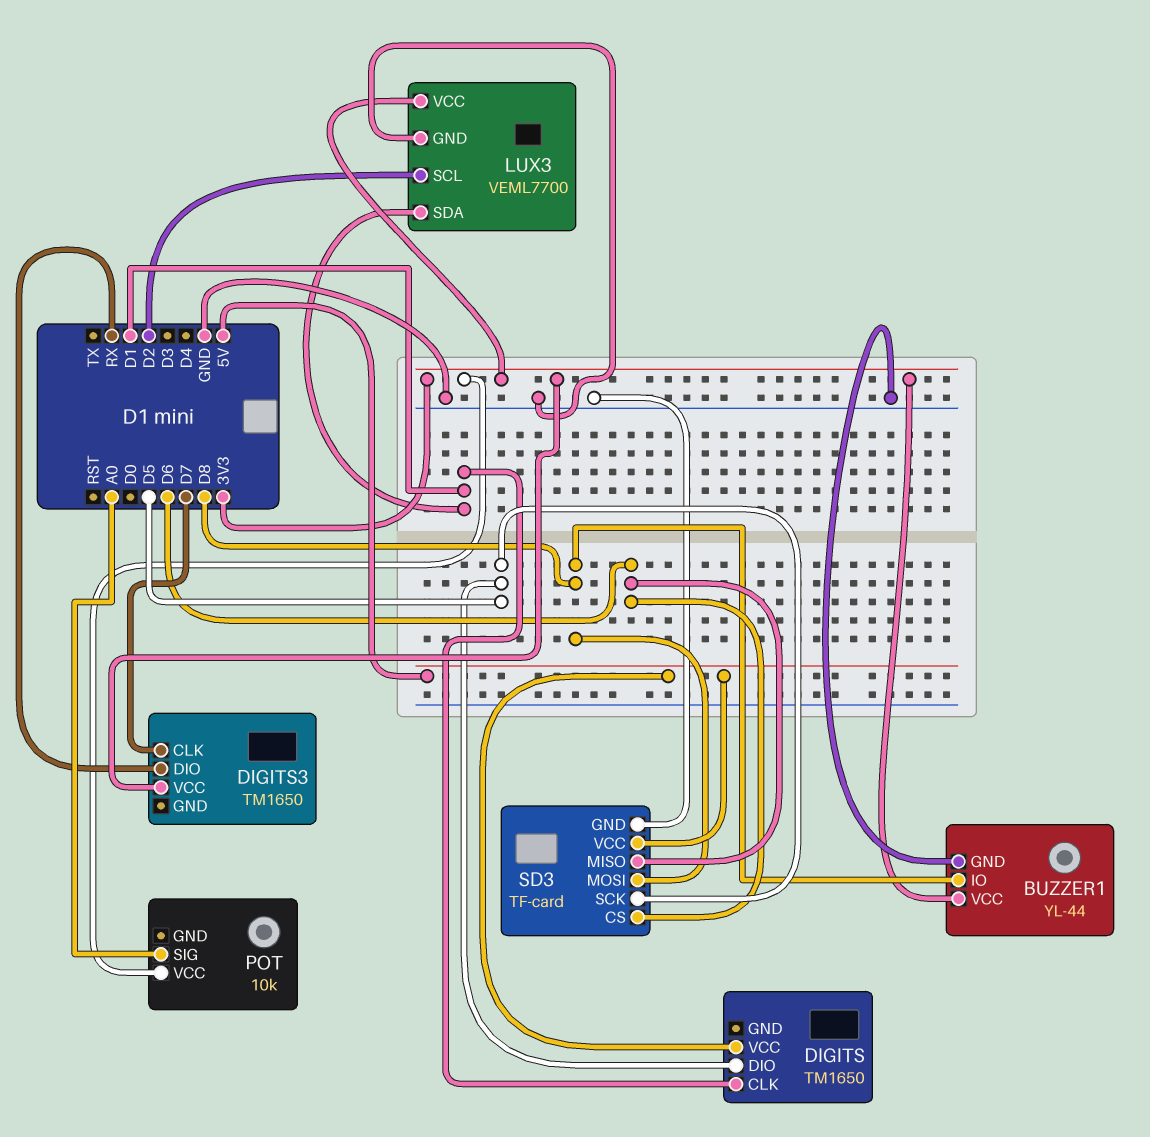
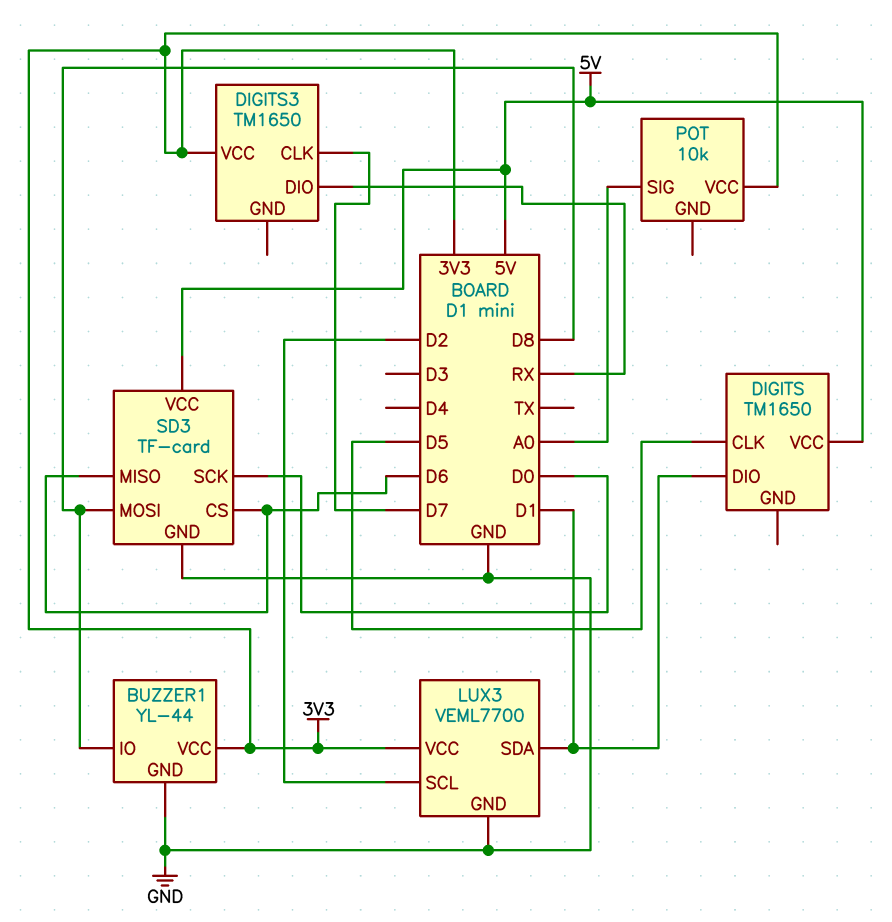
DIGITS pin CLK: D1 -> D5
DIGITS pin DIO: D5 -> D1
SD3 pin SCK: D5 -> D0

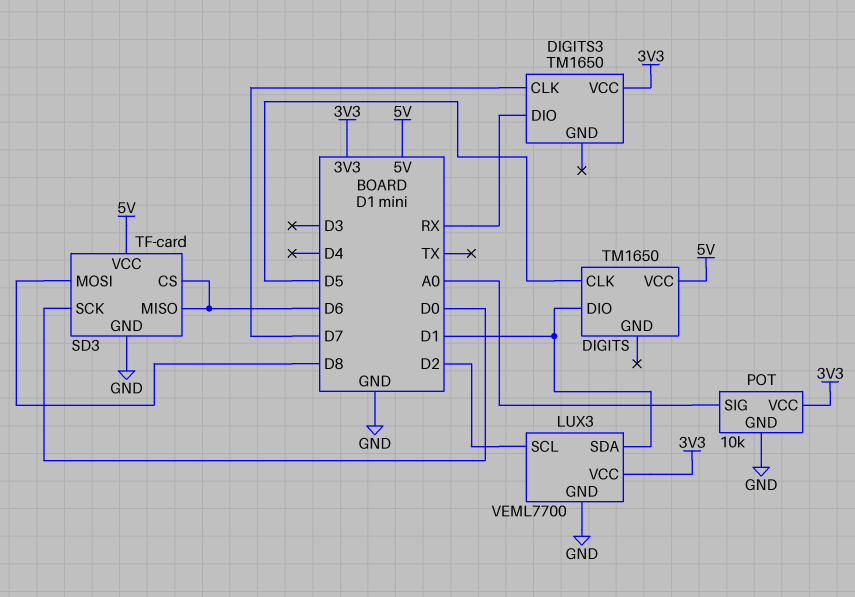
BUZZER1: YL-44 -> none
BUZZER1 pin GND: GND -> none
BUZZER1 pin IO: D8 -> none
BUZZER1 pin VCC: 3V3 -> none
POT pin GND: none -> GND

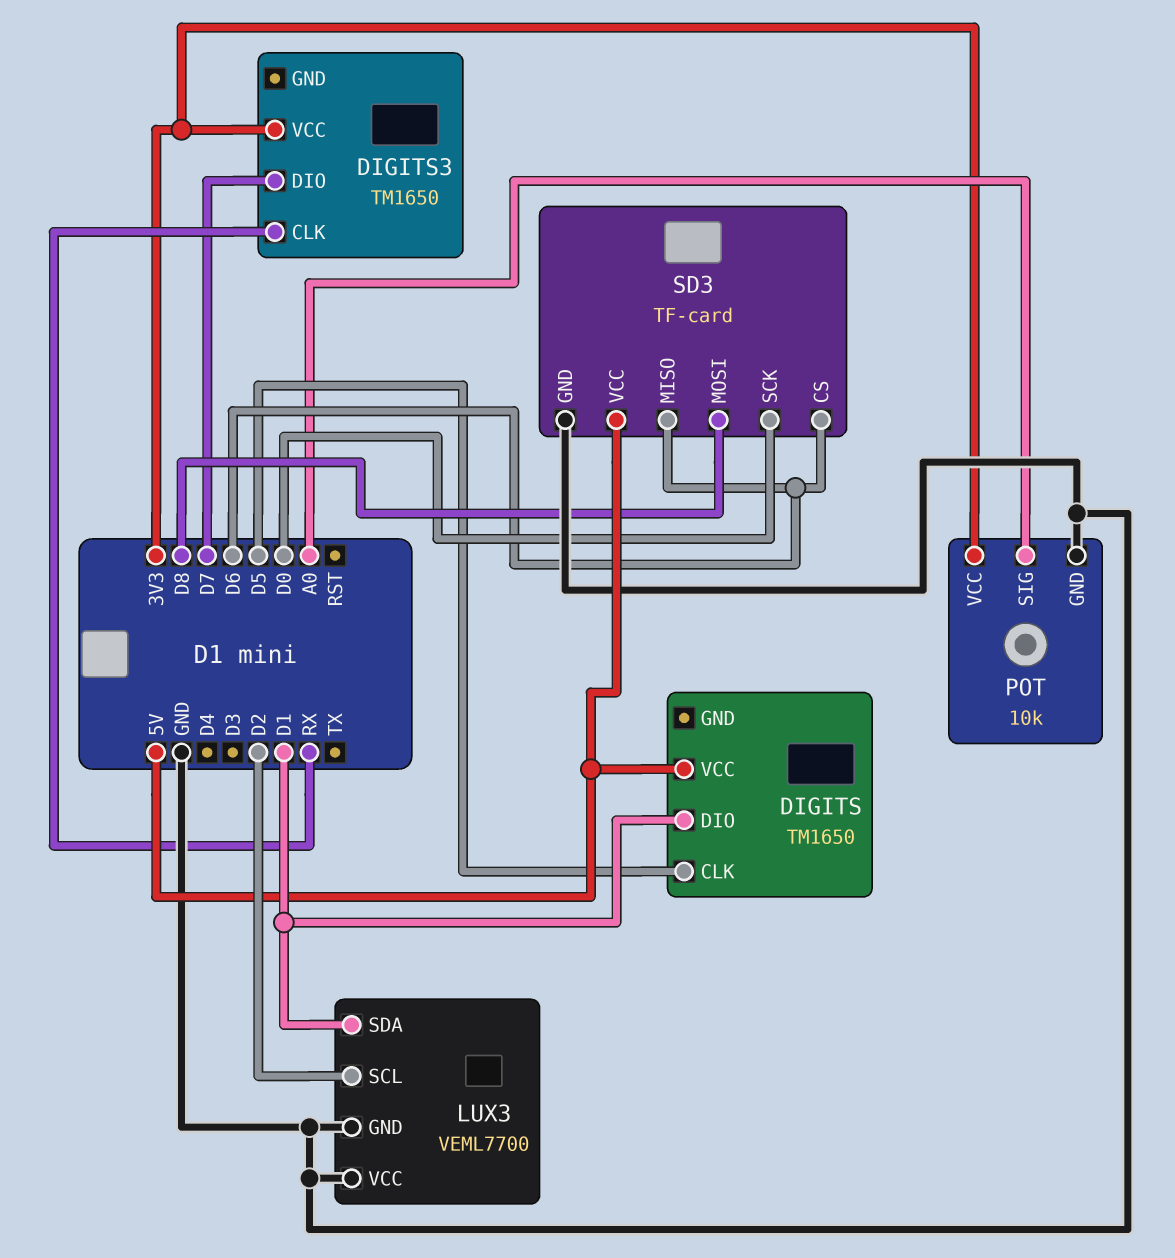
DIGITS3 pin CLK: D7 -> RX
DIGITS3 pin DIO: RX -> D7
LUX3 pin VCC: 3V3 -> GND

